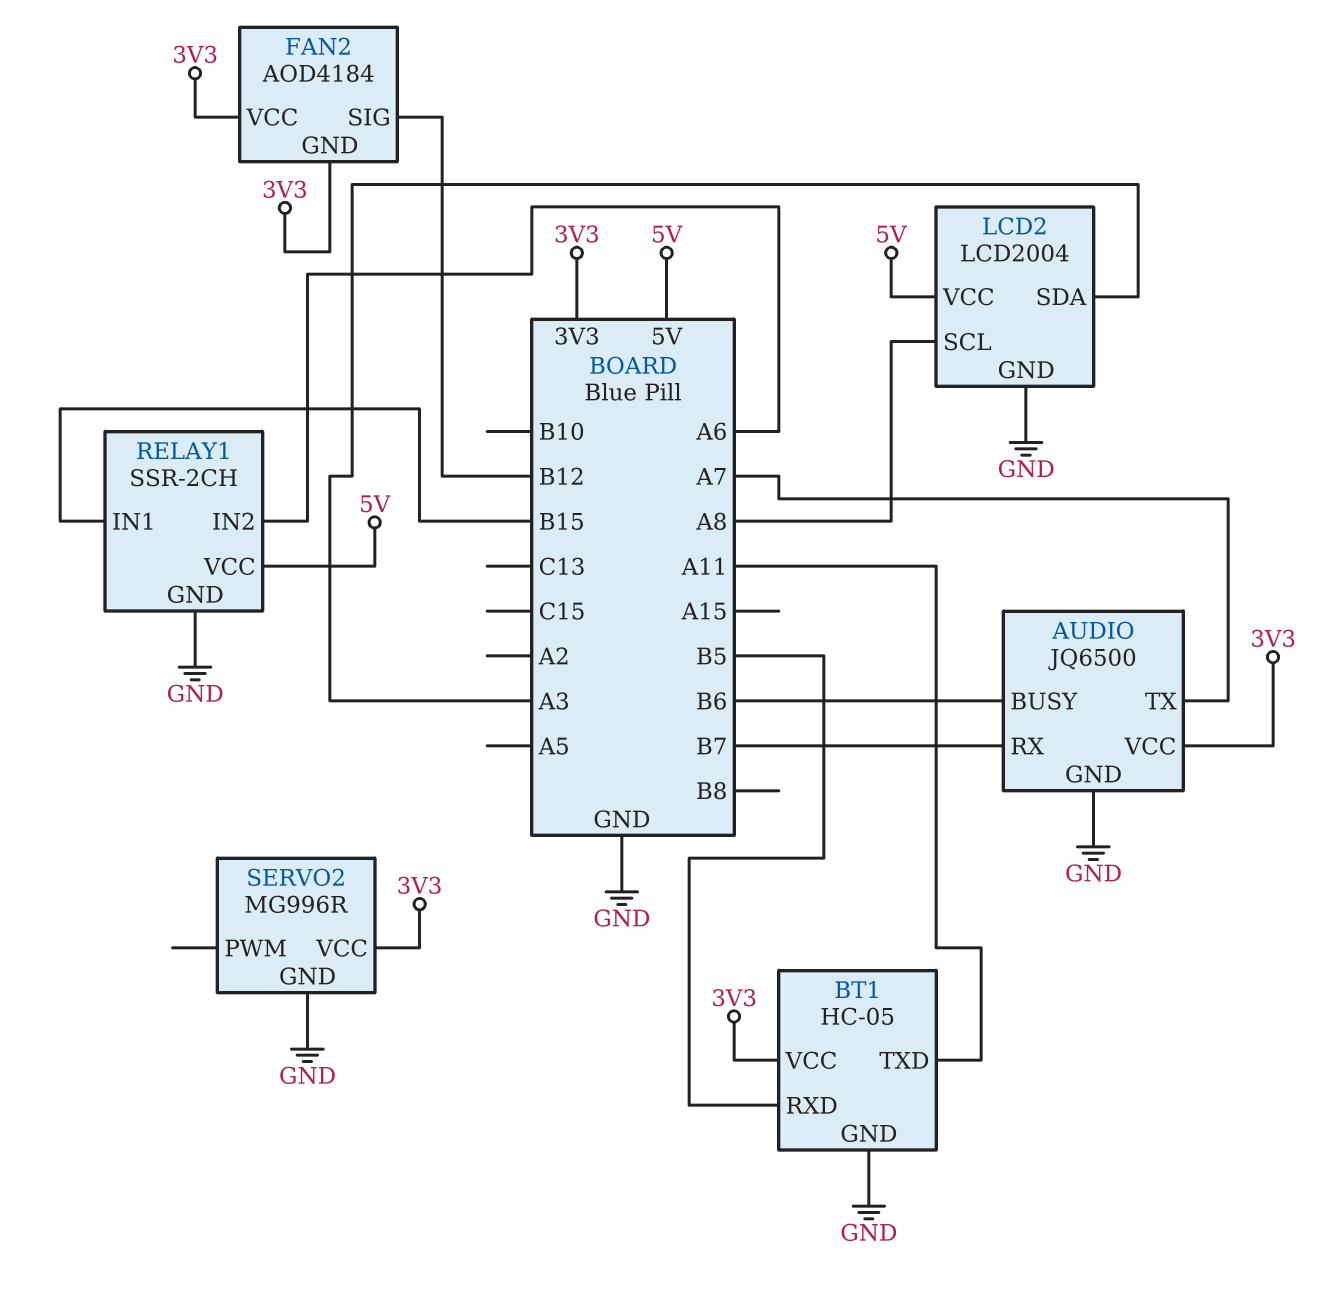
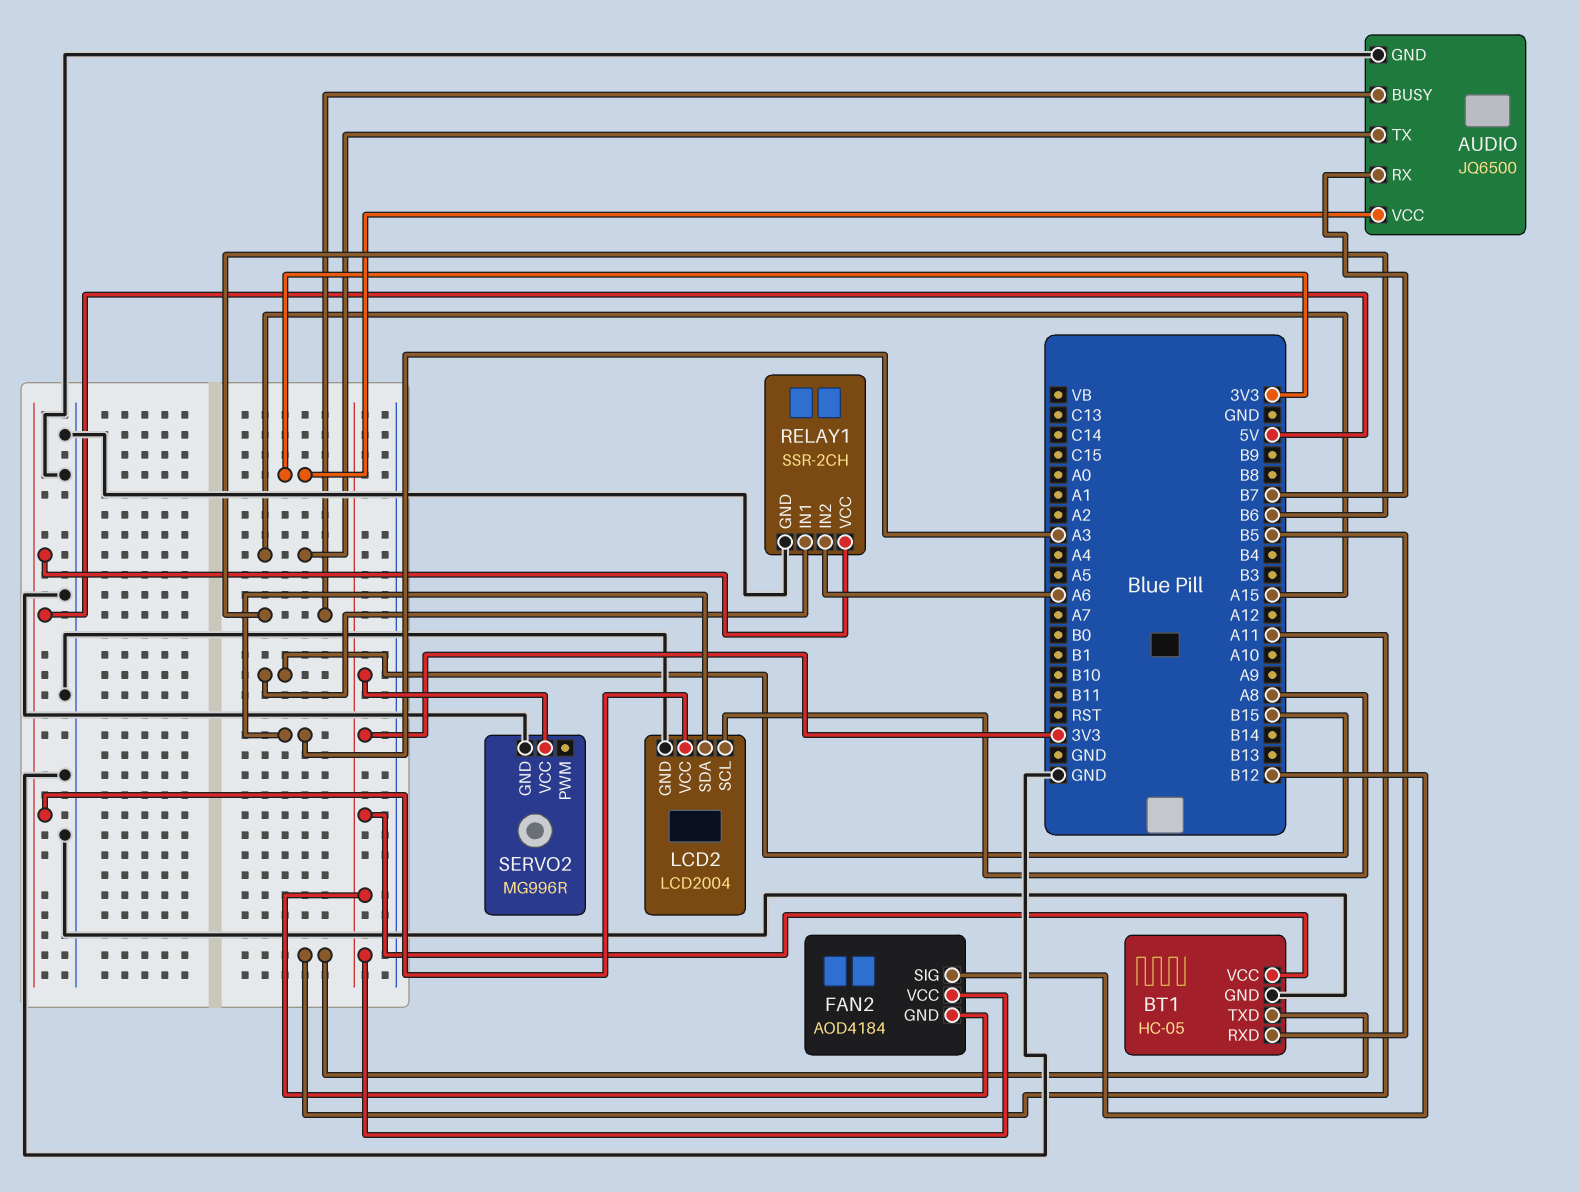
AUDIO pin TX: A7 -> A15

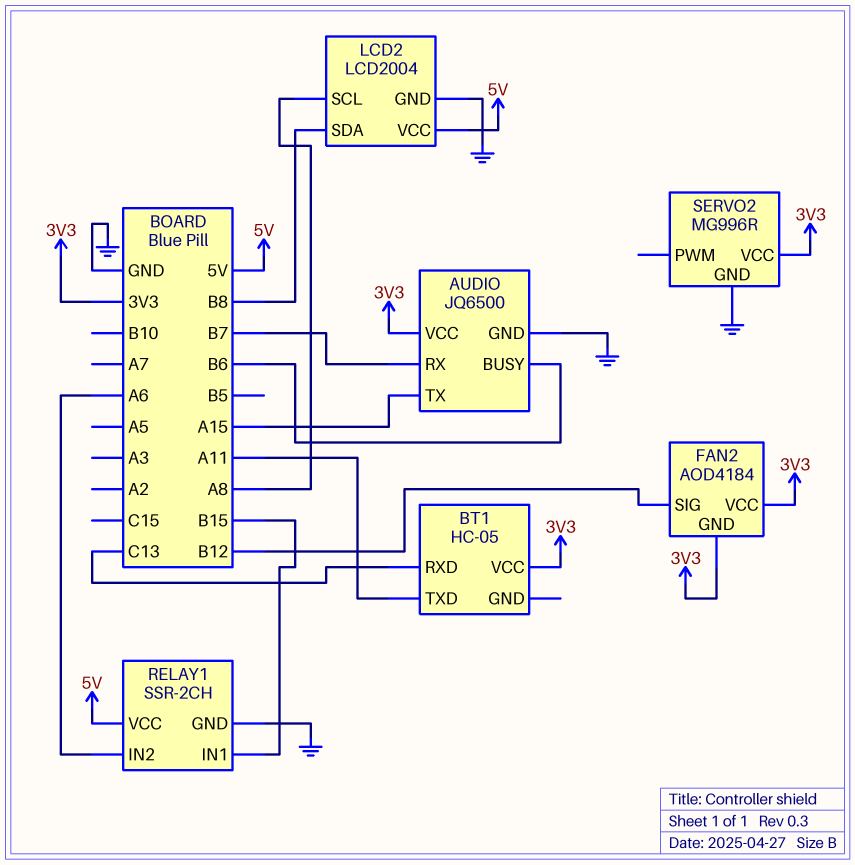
BT1 pin GND: GND -> none
BT1 pin RXD: B5 -> C13
LCD2 pin SDA: A3 -> B8

